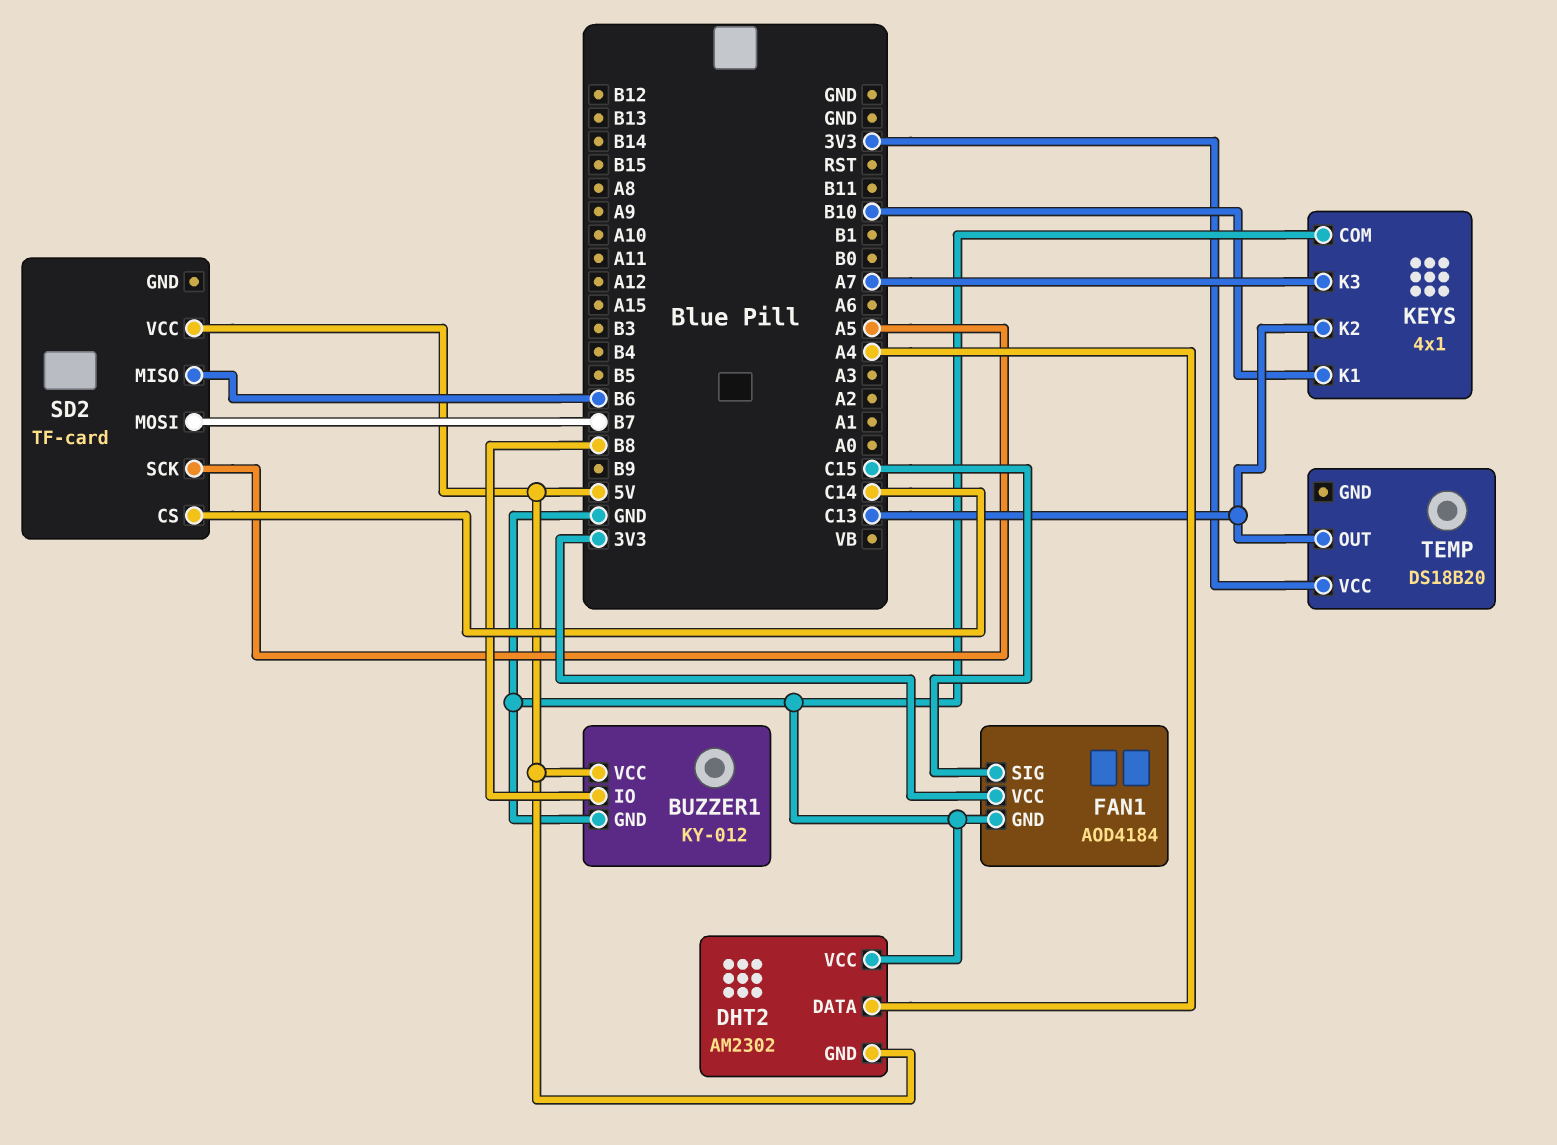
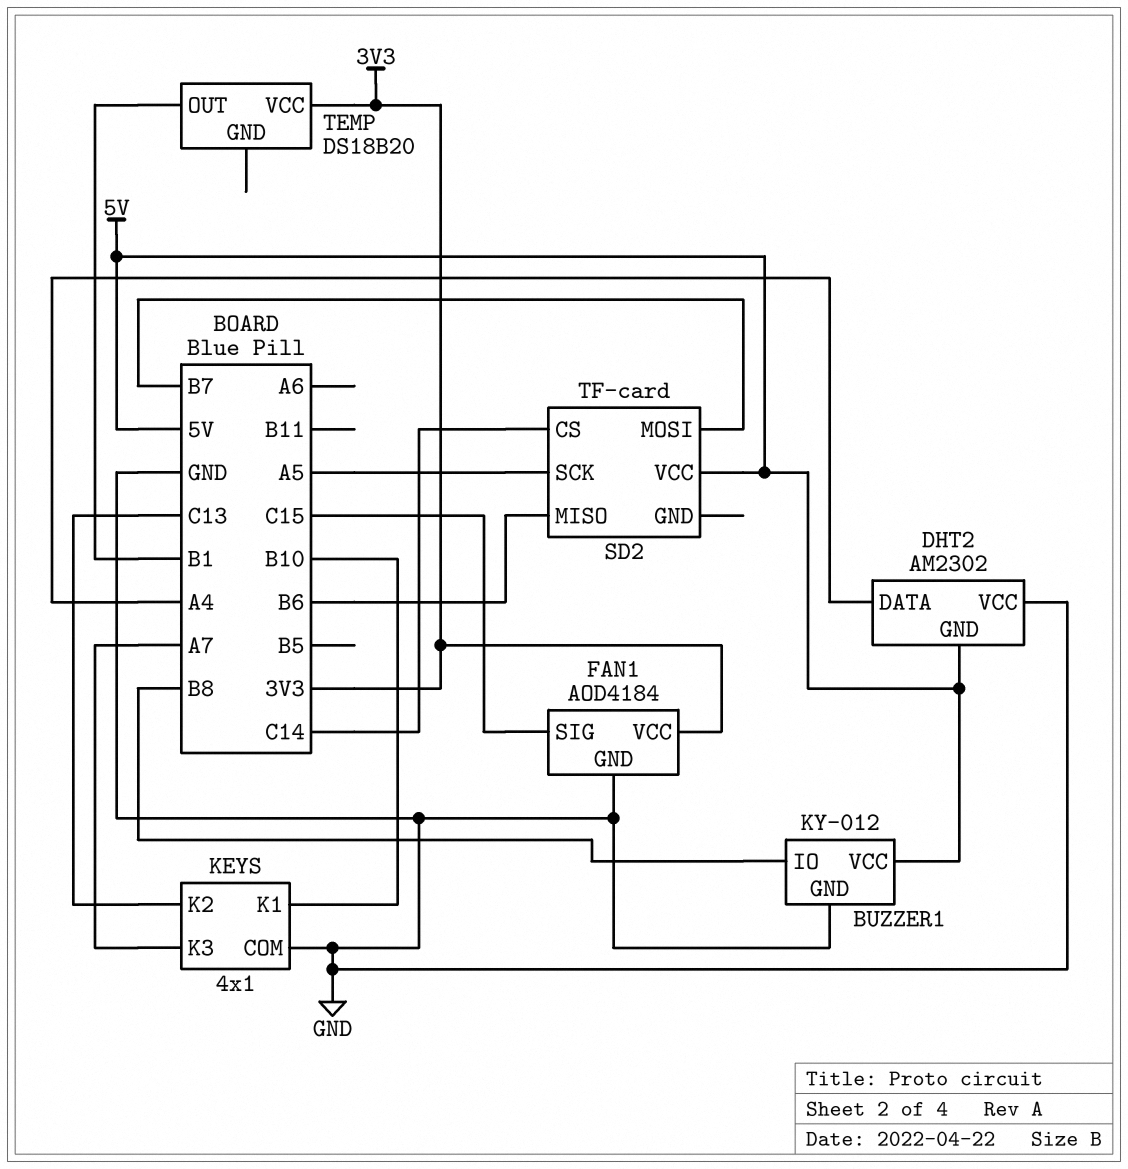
TEMP pin OUT: C13 -> B1

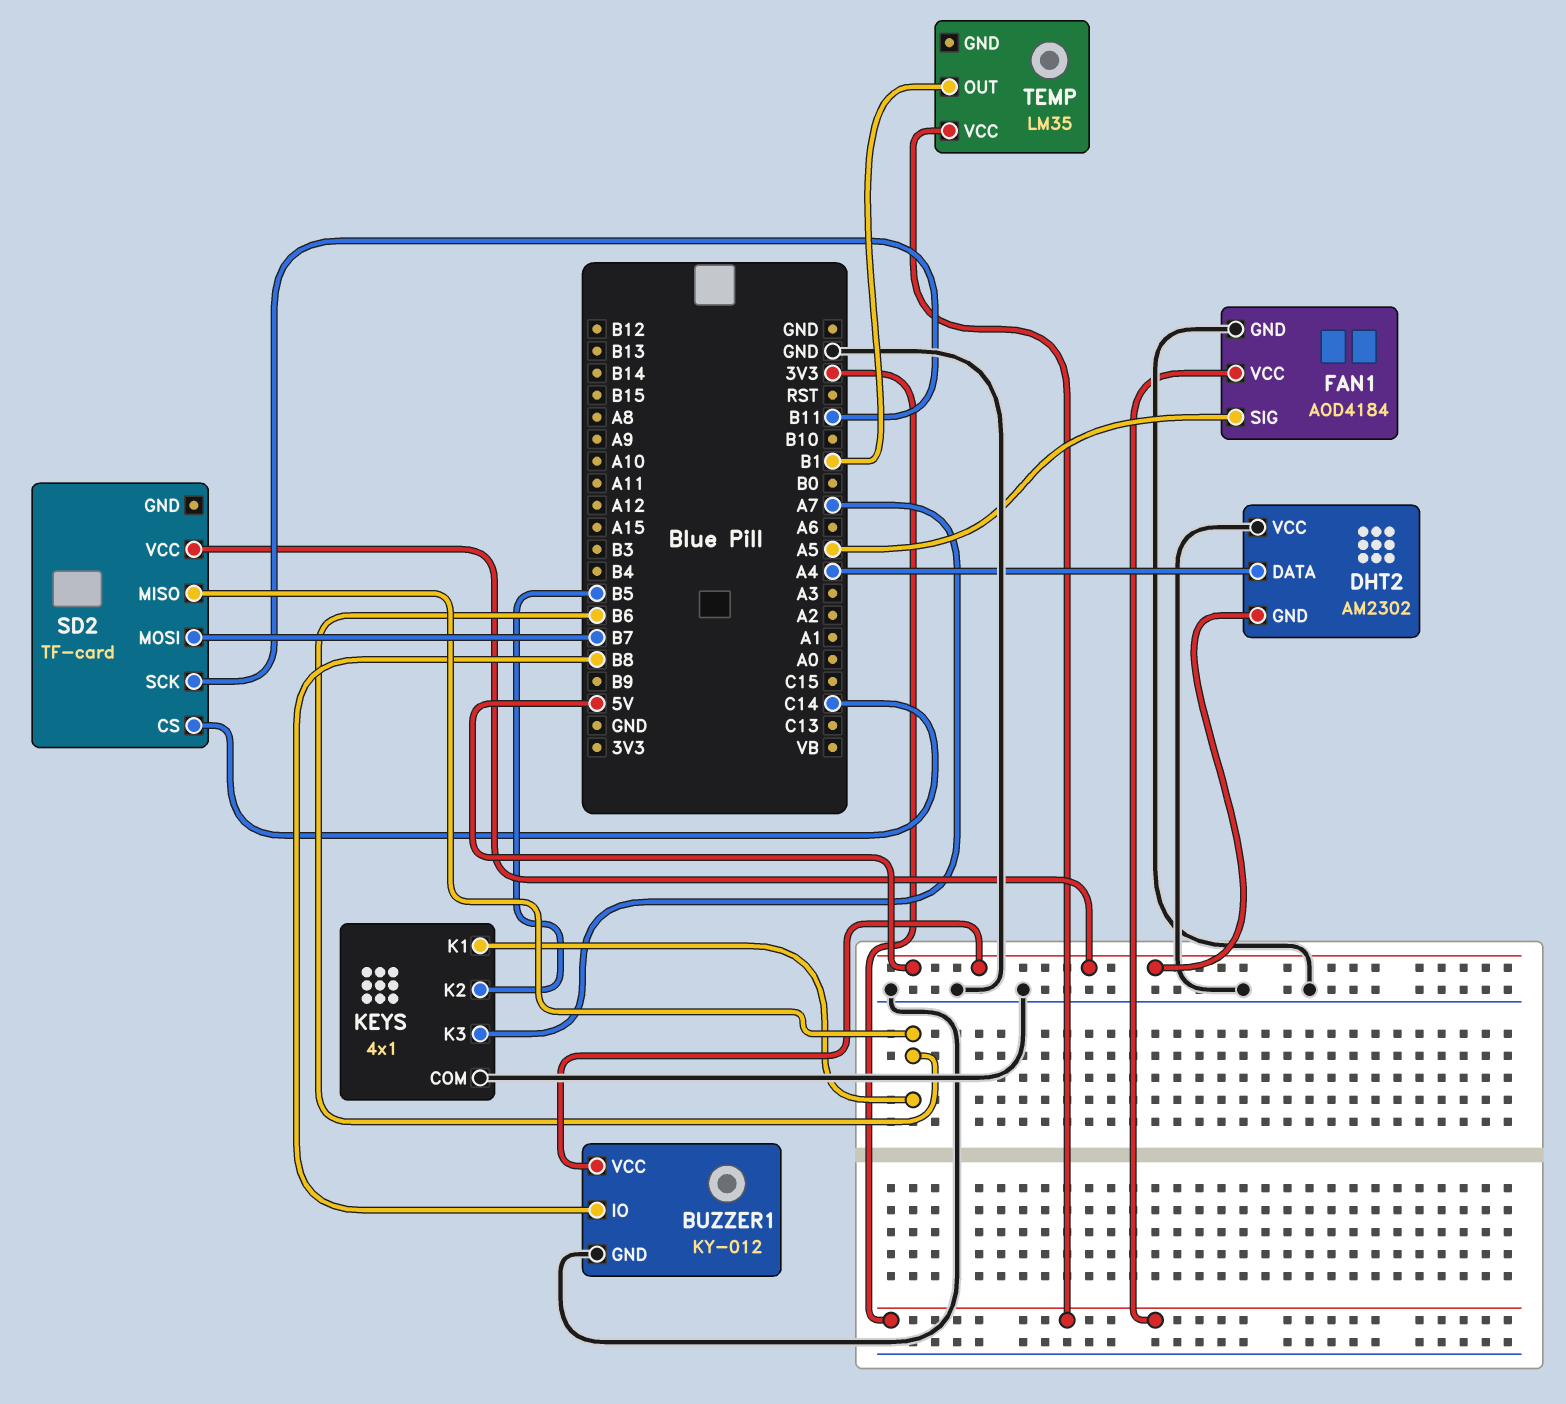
FAN1 pin SIG: C15 -> A5
KEYS pin K1: B10 -> B6
KEYS pin K2: C13 -> B5
SD2 pin SCK: A5 -> B11
TEMP: DS18B20 -> LM35

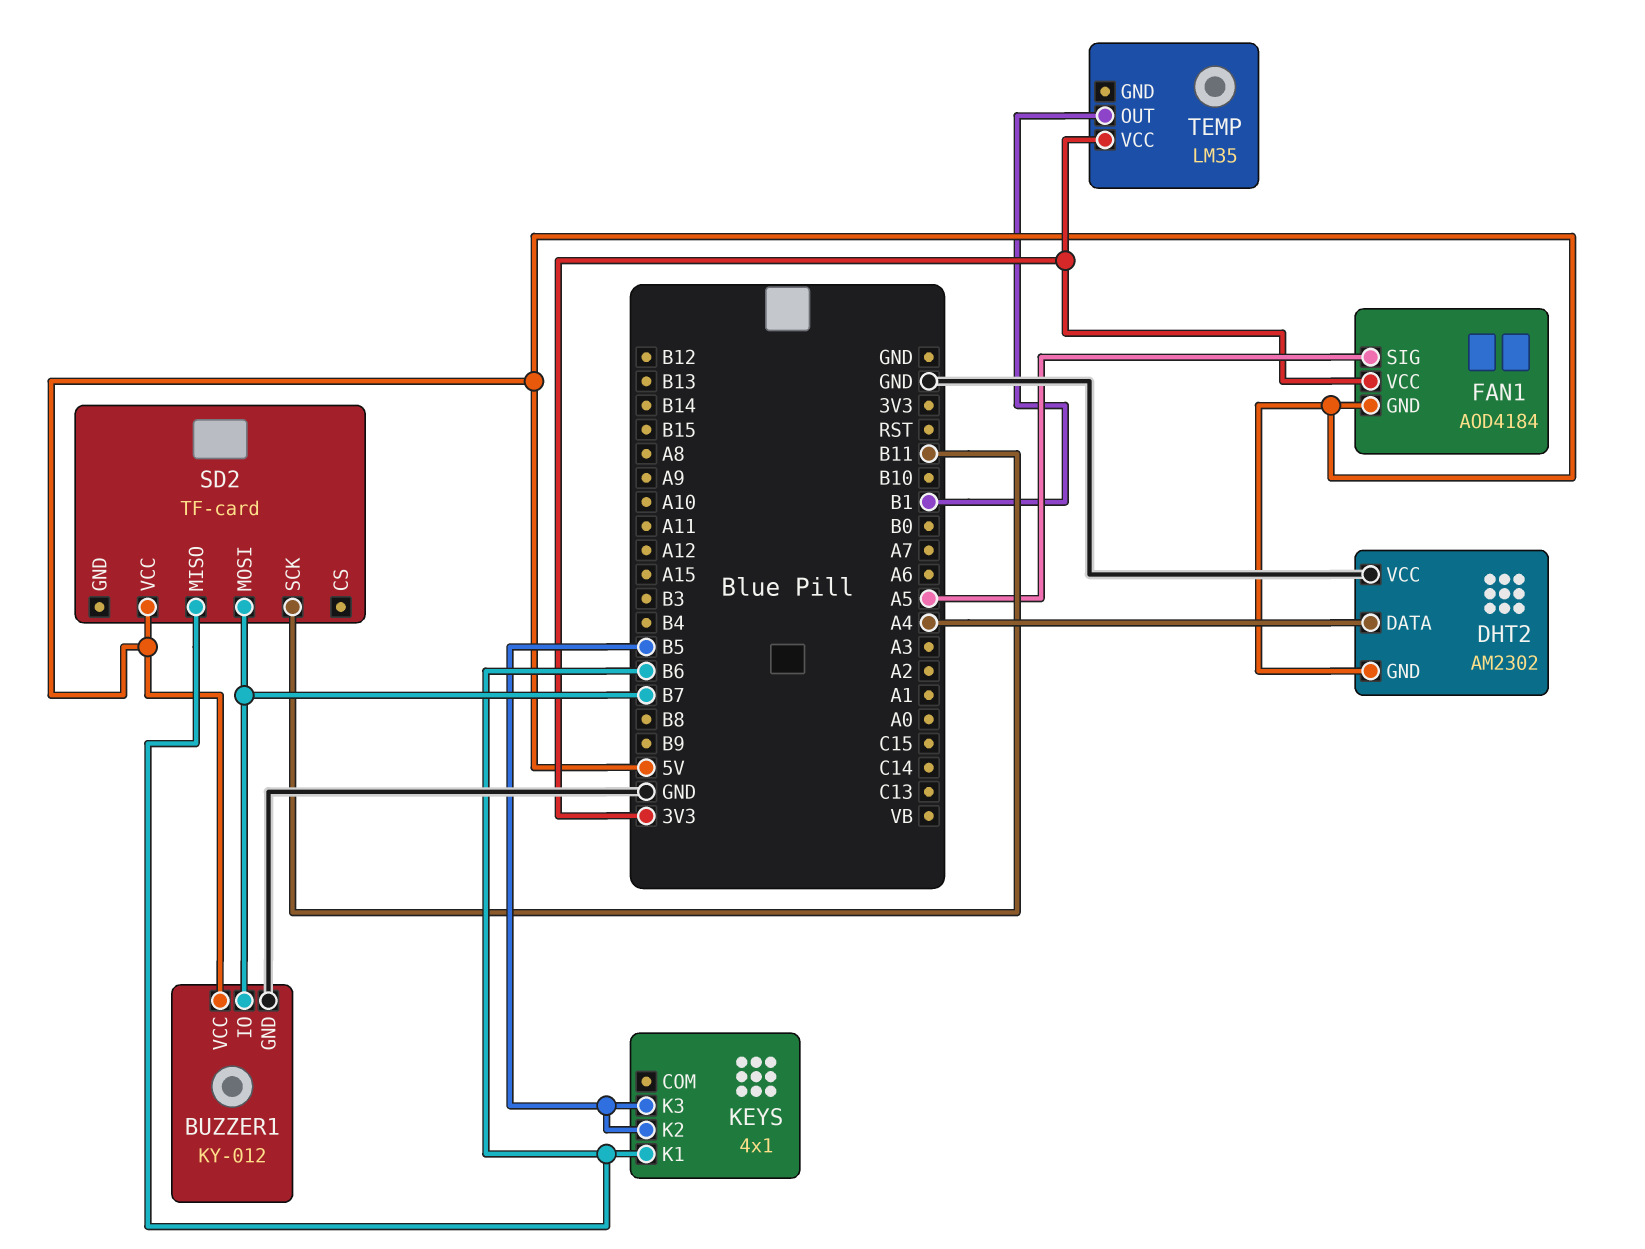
BUZZER1 pin IO: B8 -> B7
FAN1 pin GND: GND -> 5V
KEYS pin COM: GND -> none
KEYS pin K3: A7 -> B5
SD2 pin CS: C14 -> none

